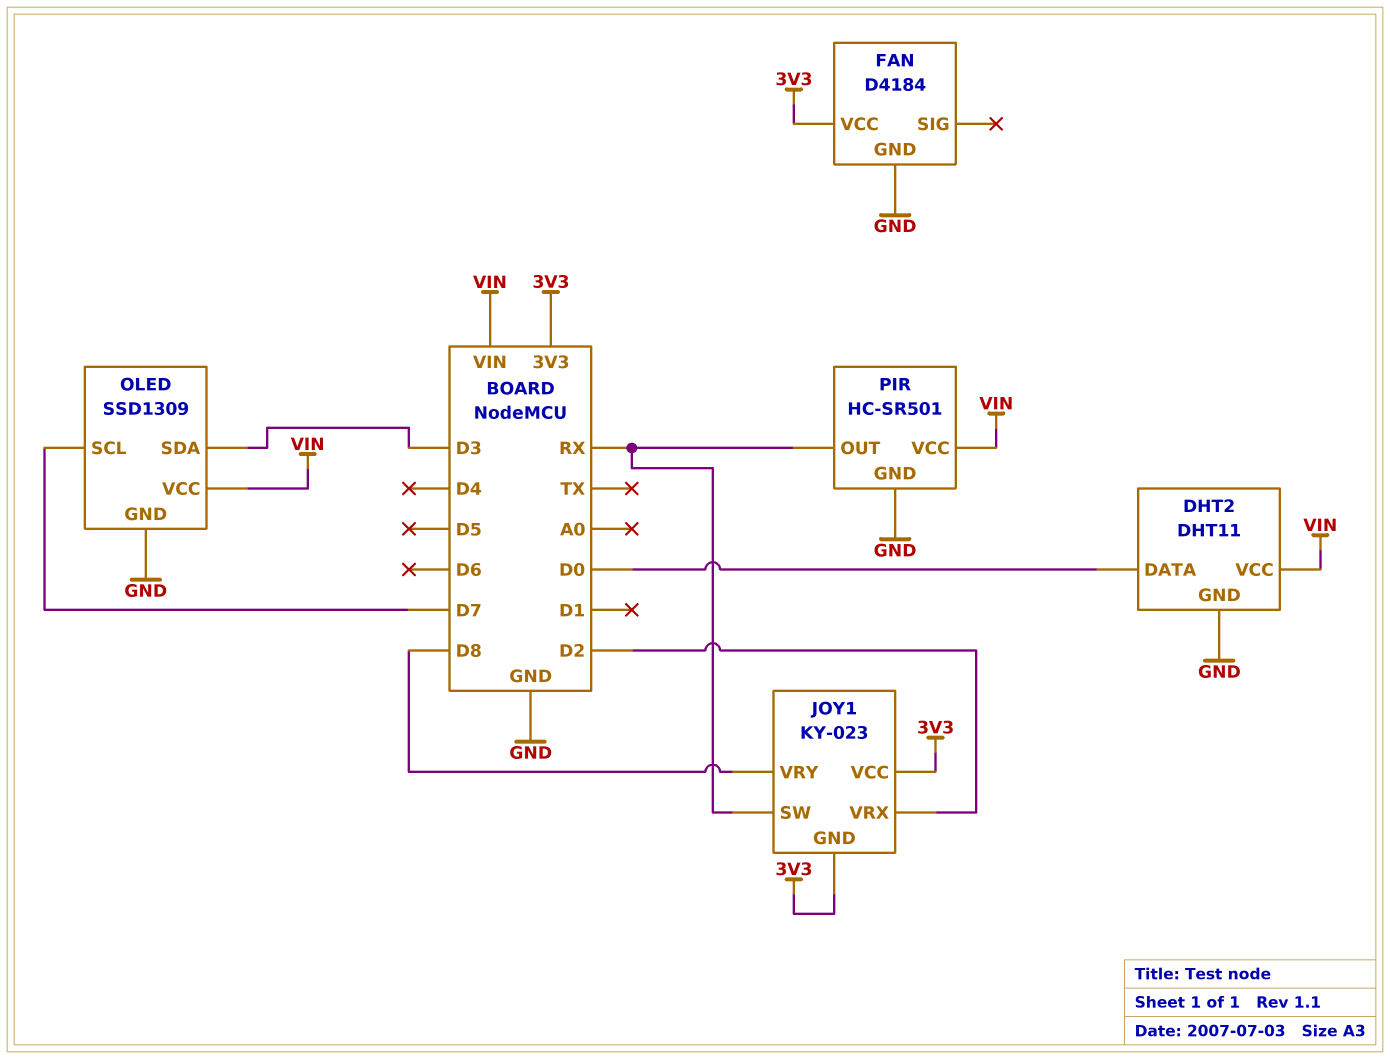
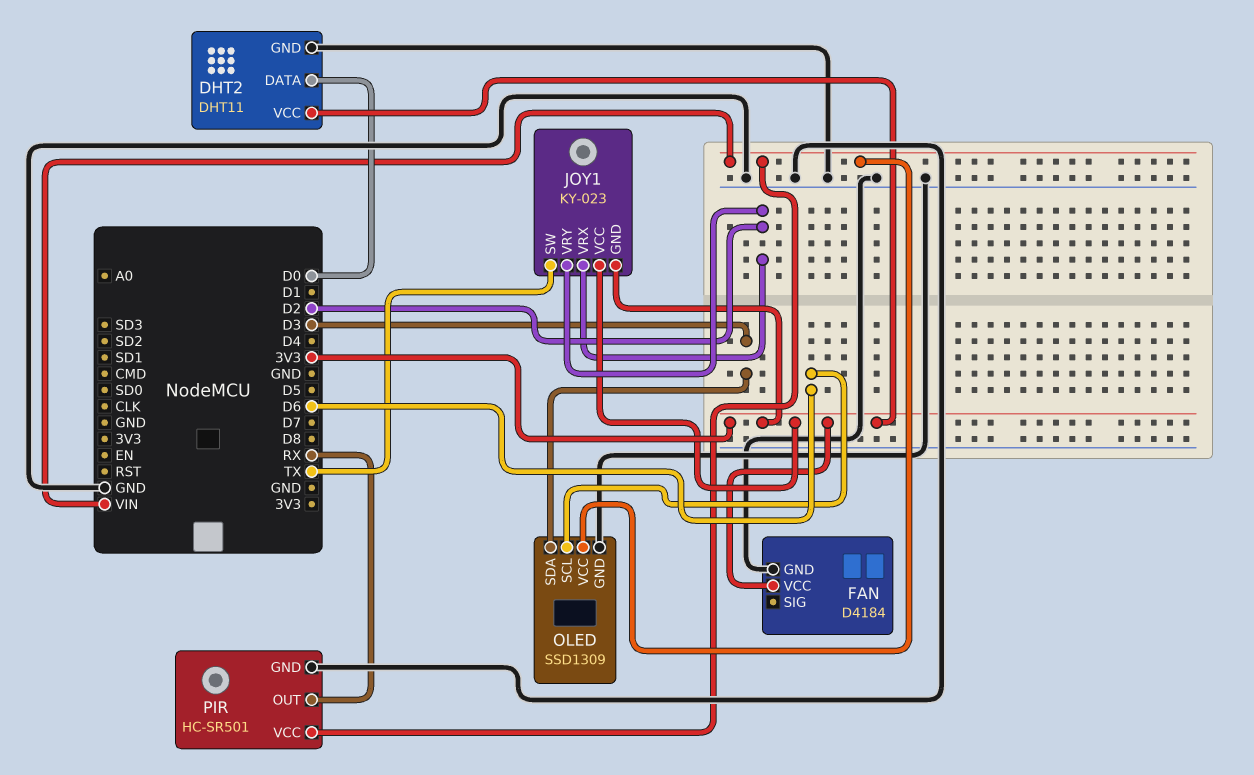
DHT2 pin VCC: VIN -> 3V3
JOY1 pin SW: RX -> TX
JOY1 pin VRY: D8 -> D2
OLED pin SCL: D7 -> D6

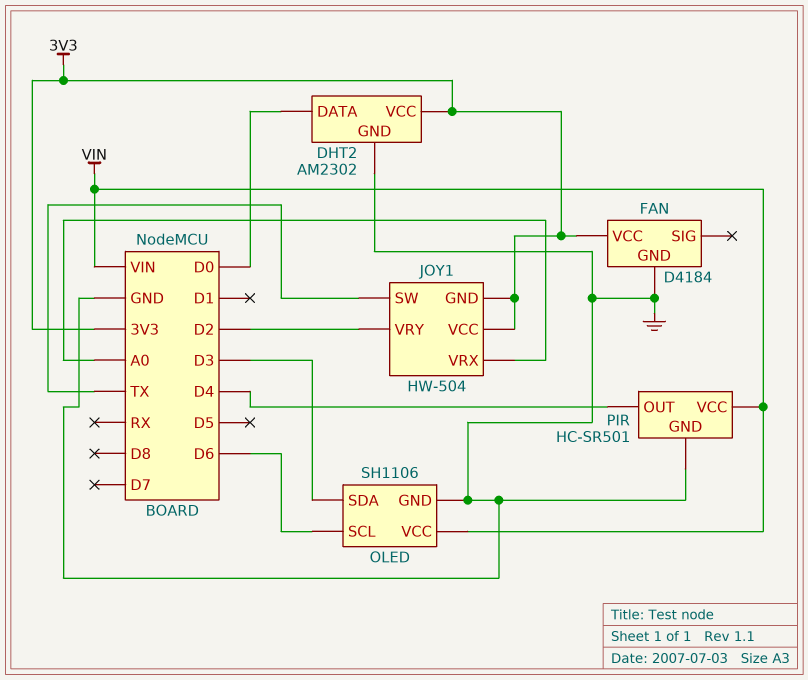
DHT2: DHT11 -> AM2302
JOY1: KY-023 -> HW-504
JOY1 pin VRX: D2 -> A0
OLED: SSD1309 -> SH1106
PIR pin OUT: RX -> D4

